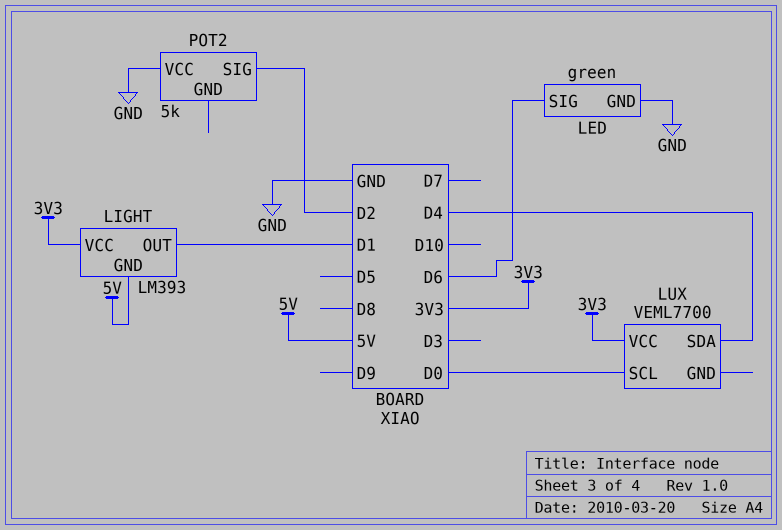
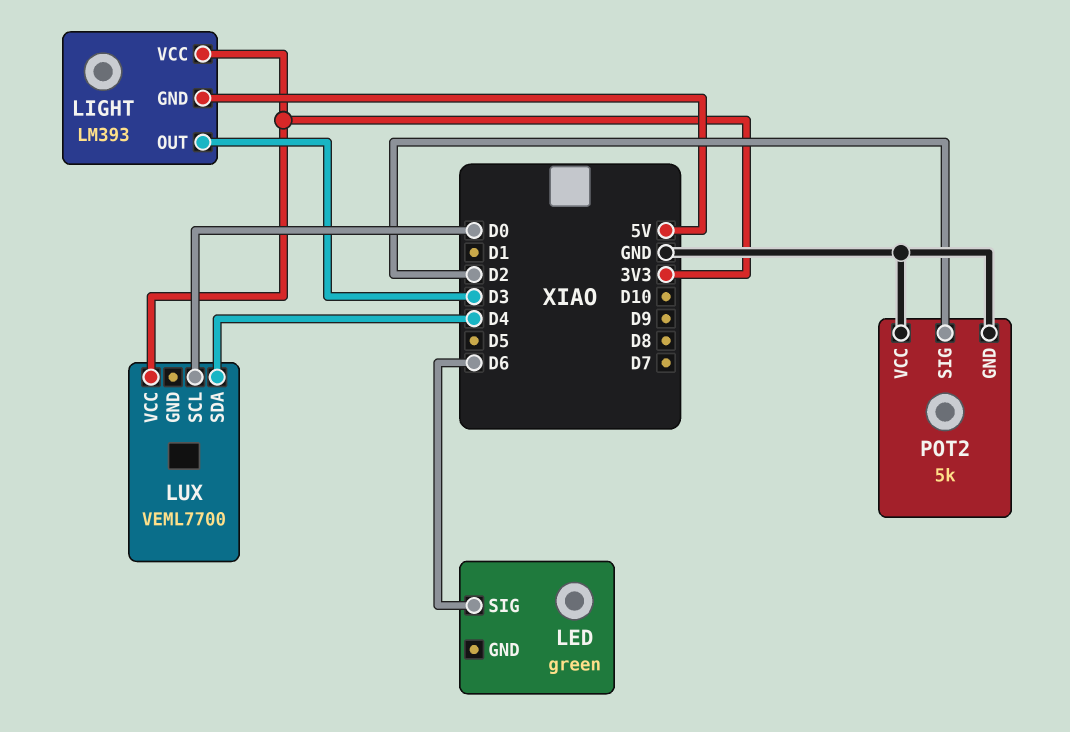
LED pin GND: GND -> none
LIGHT pin OUT: D1 -> D3
POT2 pin GND: none -> GND

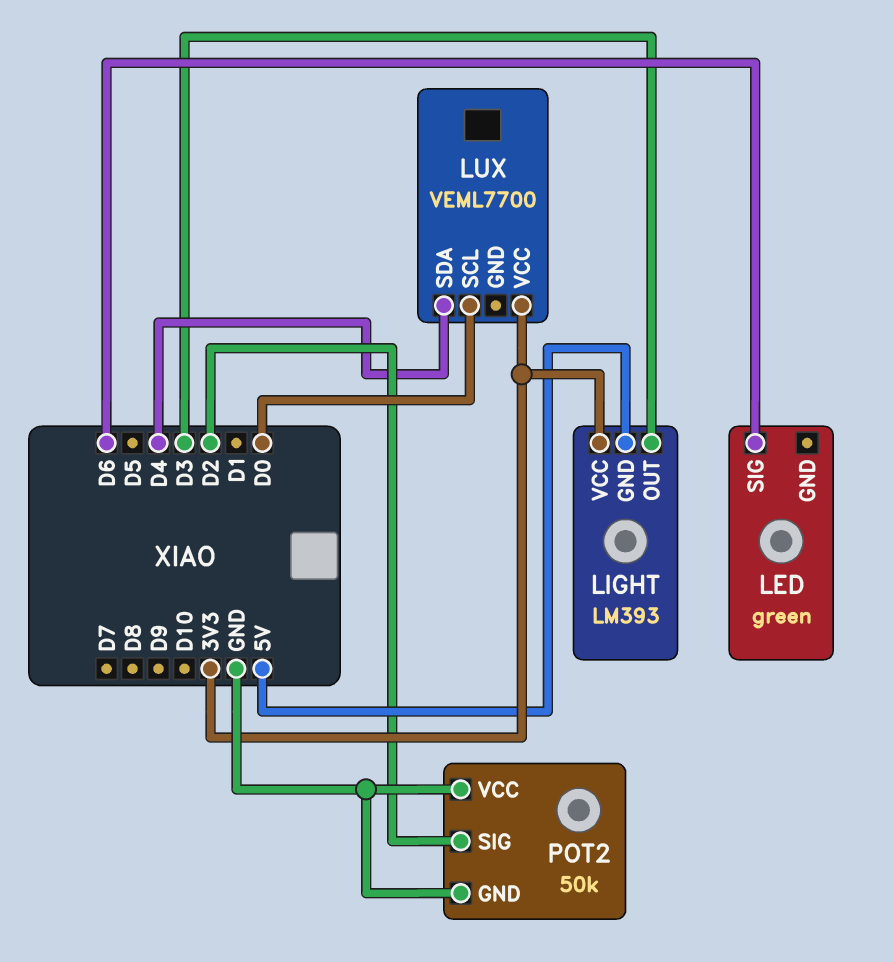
POT2: 5k -> 50k

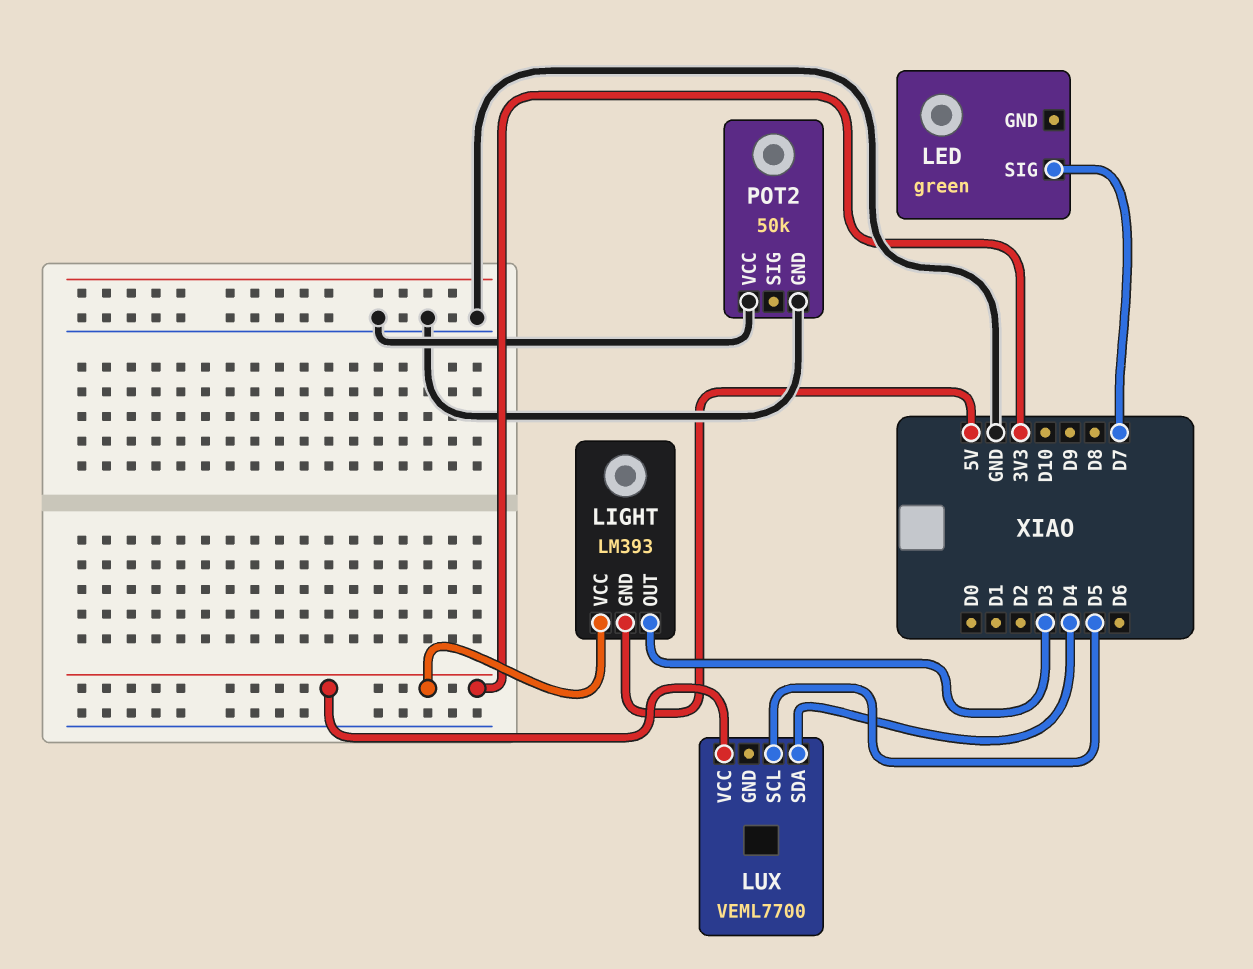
LED pin SIG: D6 -> D7
LUX pin SCL: D0 -> D5
POT2 pin SIG: D2 -> none

